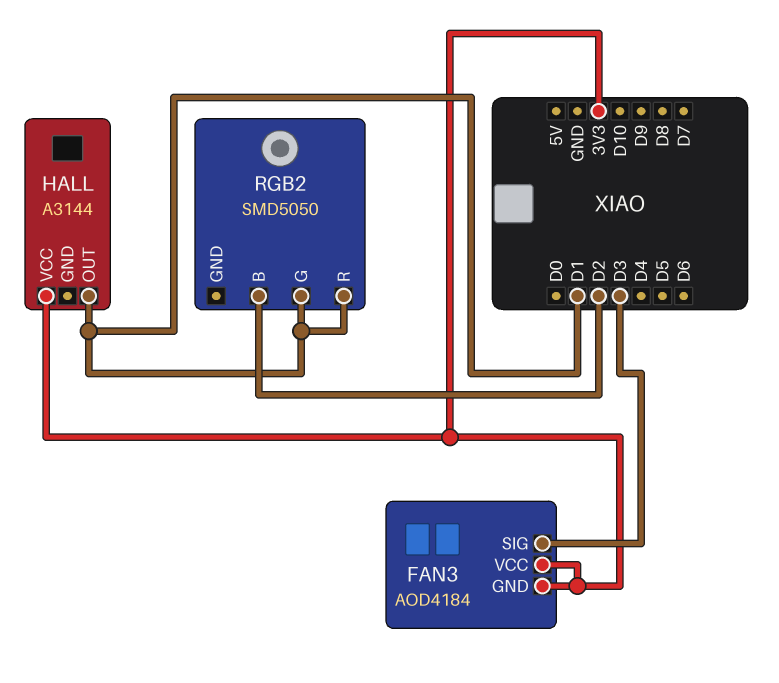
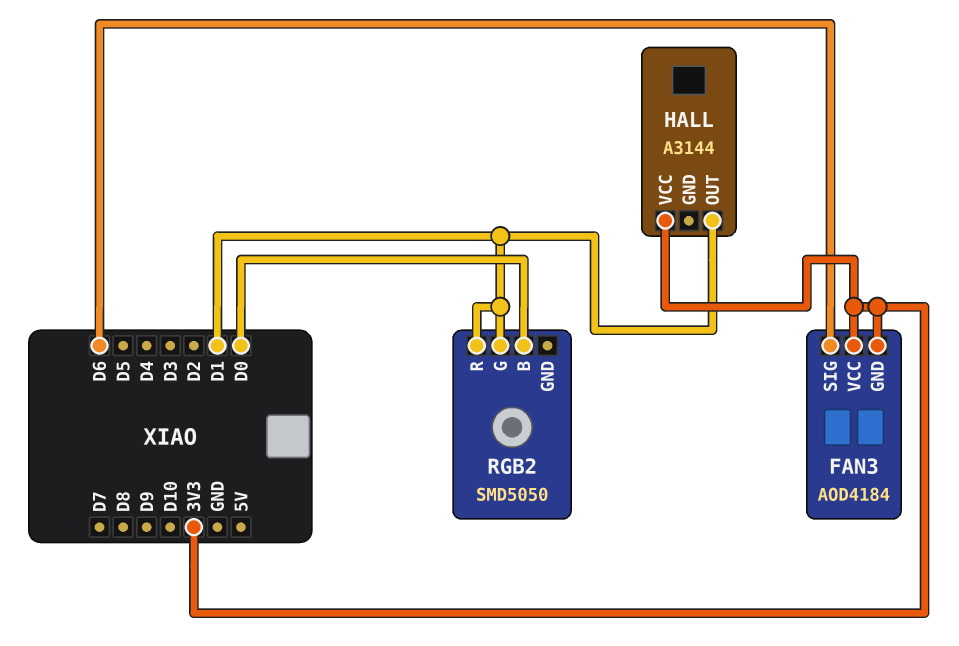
FAN3 pin SIG: D3 -> D6
RGB2 pin B: D2 -> D0

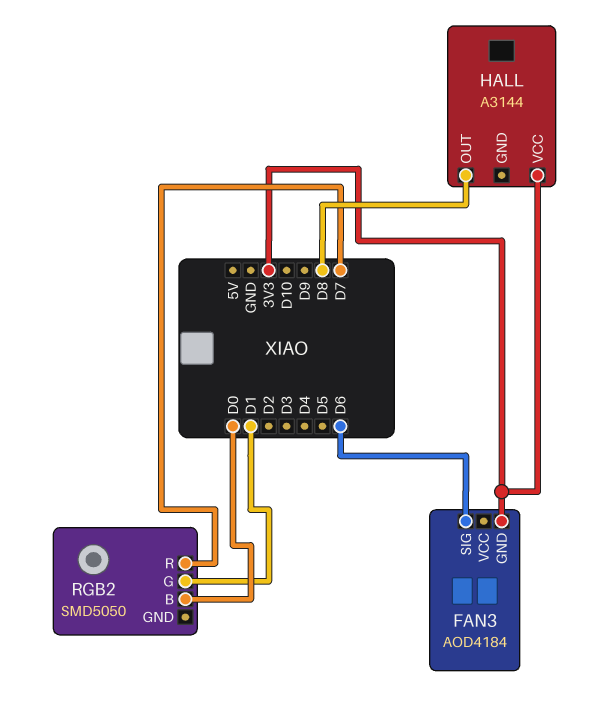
FAN3 pin VCC: 3V3 -> none
HALL pin OUT: D1 -> D8
RGB2 pin R: D1 -> D7

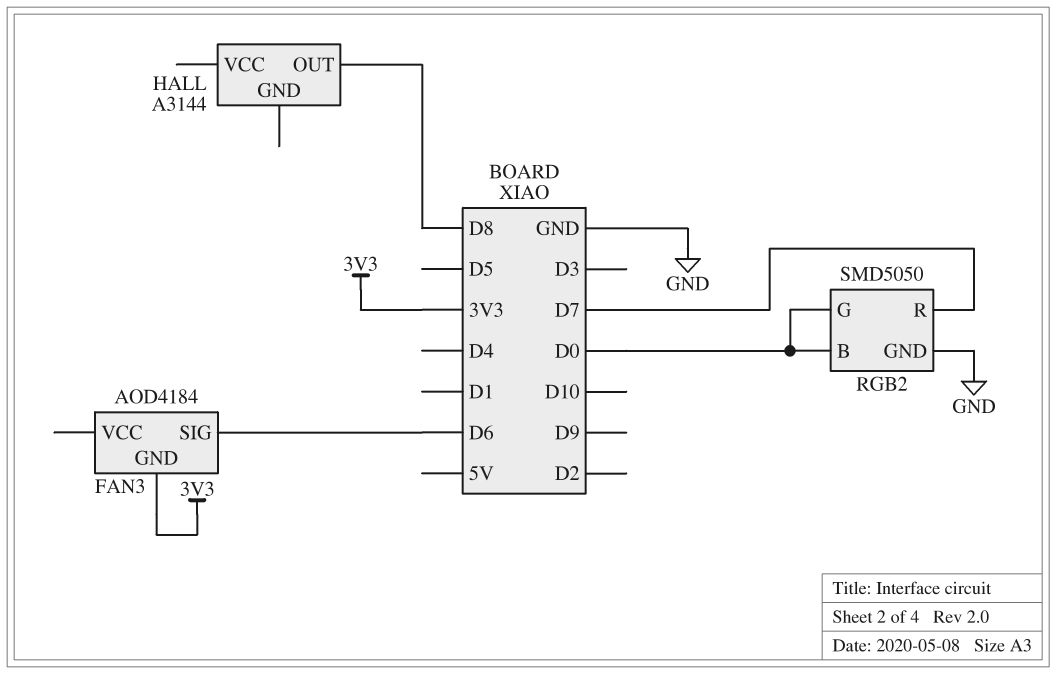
HALL pin VCC: 3V3 -> none
RGB2 pin G: D1 -> D0
RGB2 pin GND: none -> GND

